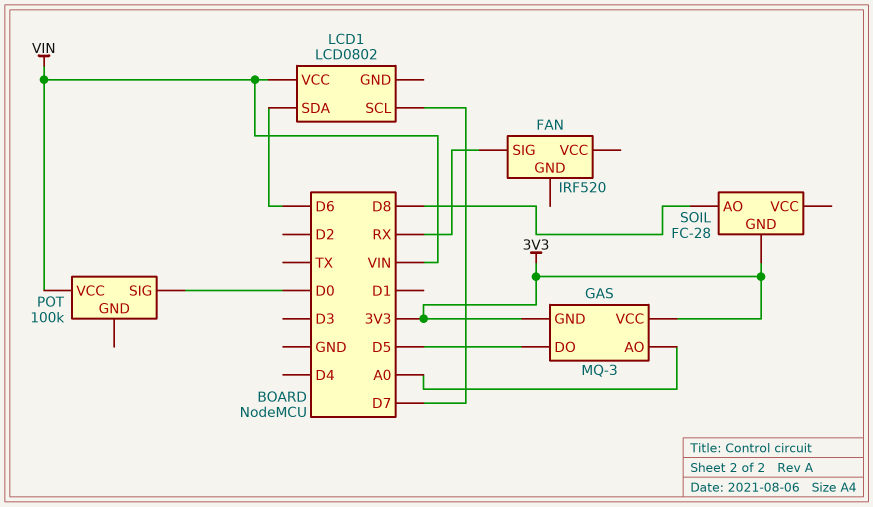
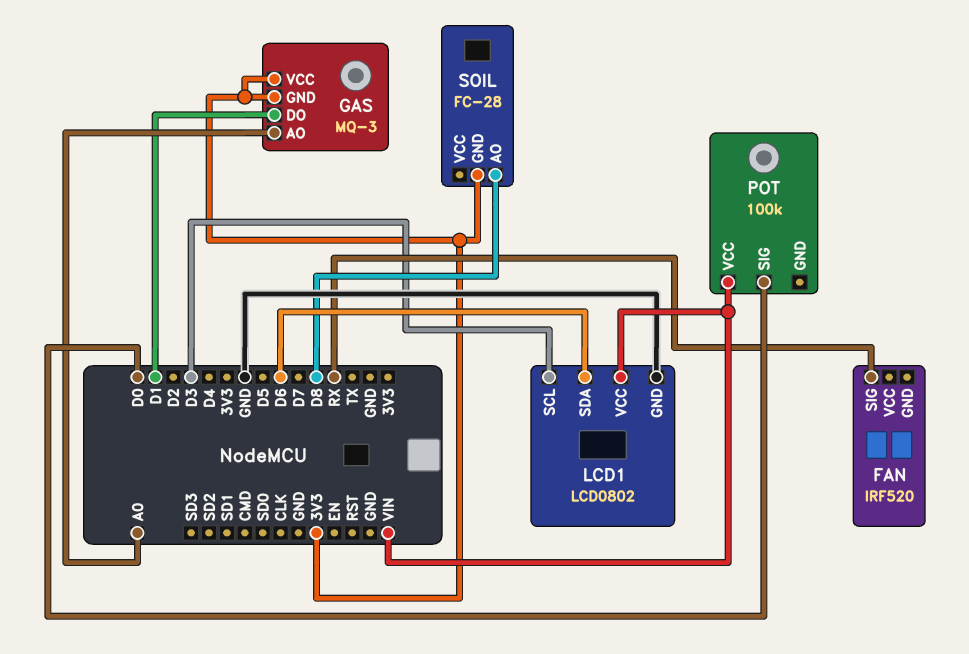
GAS pin DO: D5 -> D1
LCD1 pin GND: none -> GND
LCD1 pin SCL: D7 -> D3

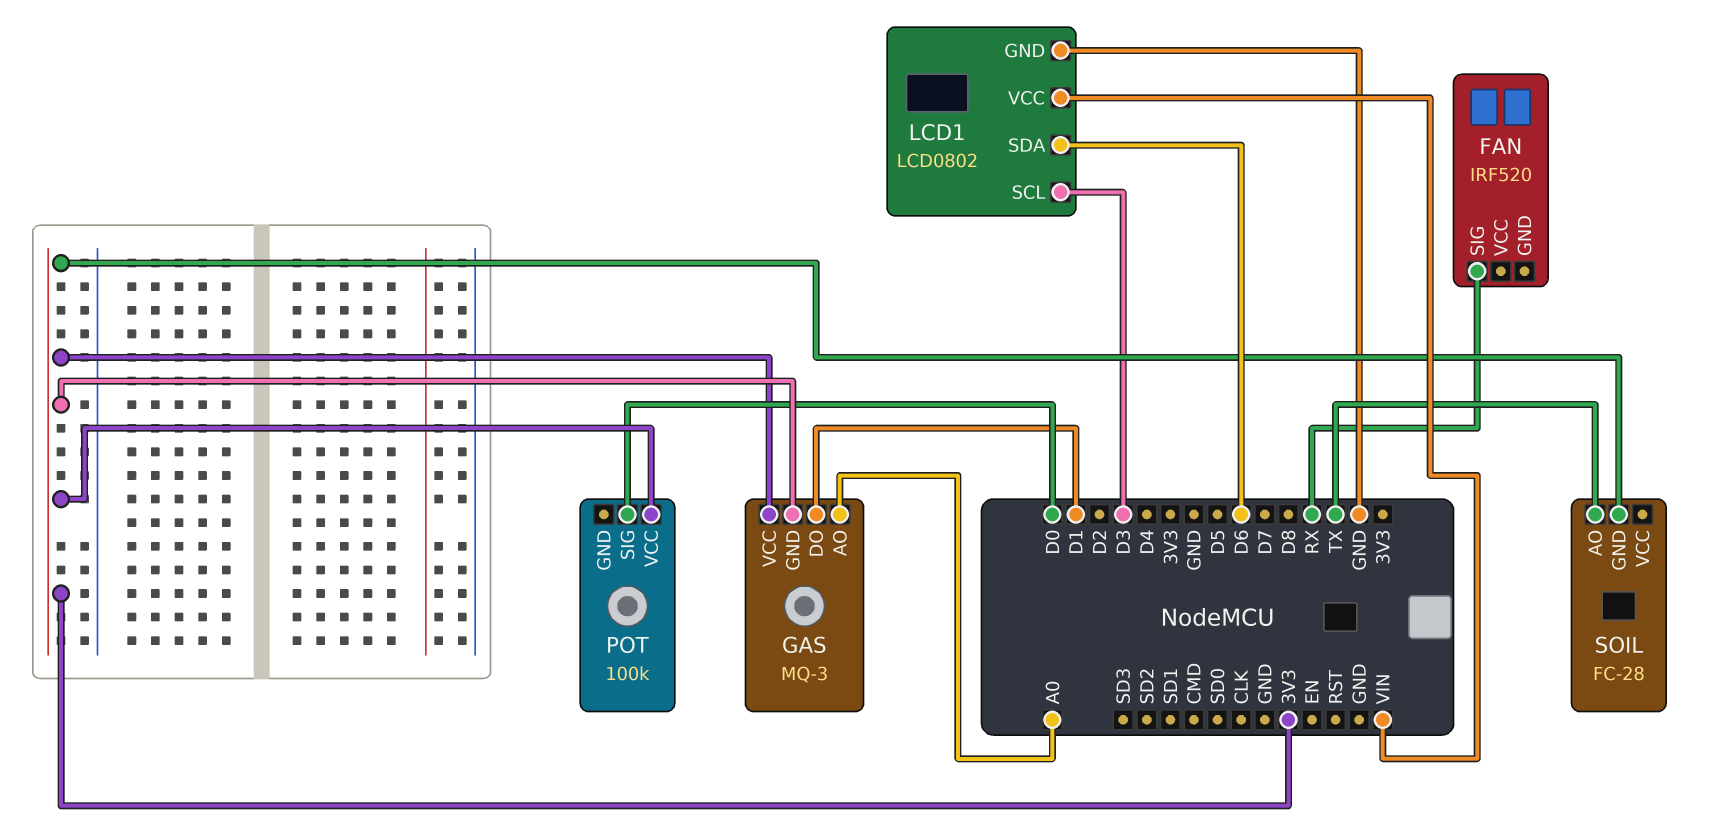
POT pin VCC: VIN -> 3V3
SOIL pin AO: D8 -> TX

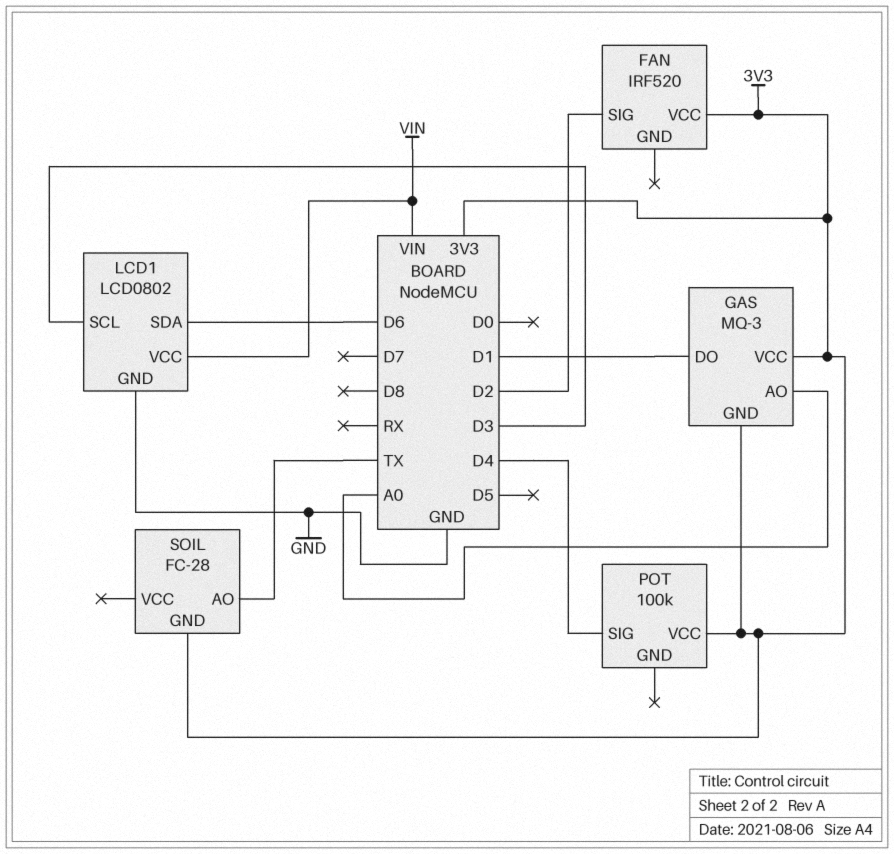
FAN pin SIG: RX -> D2
FAN pin VCC: none -> 3V3
POT pin SIG: D0 -> D4

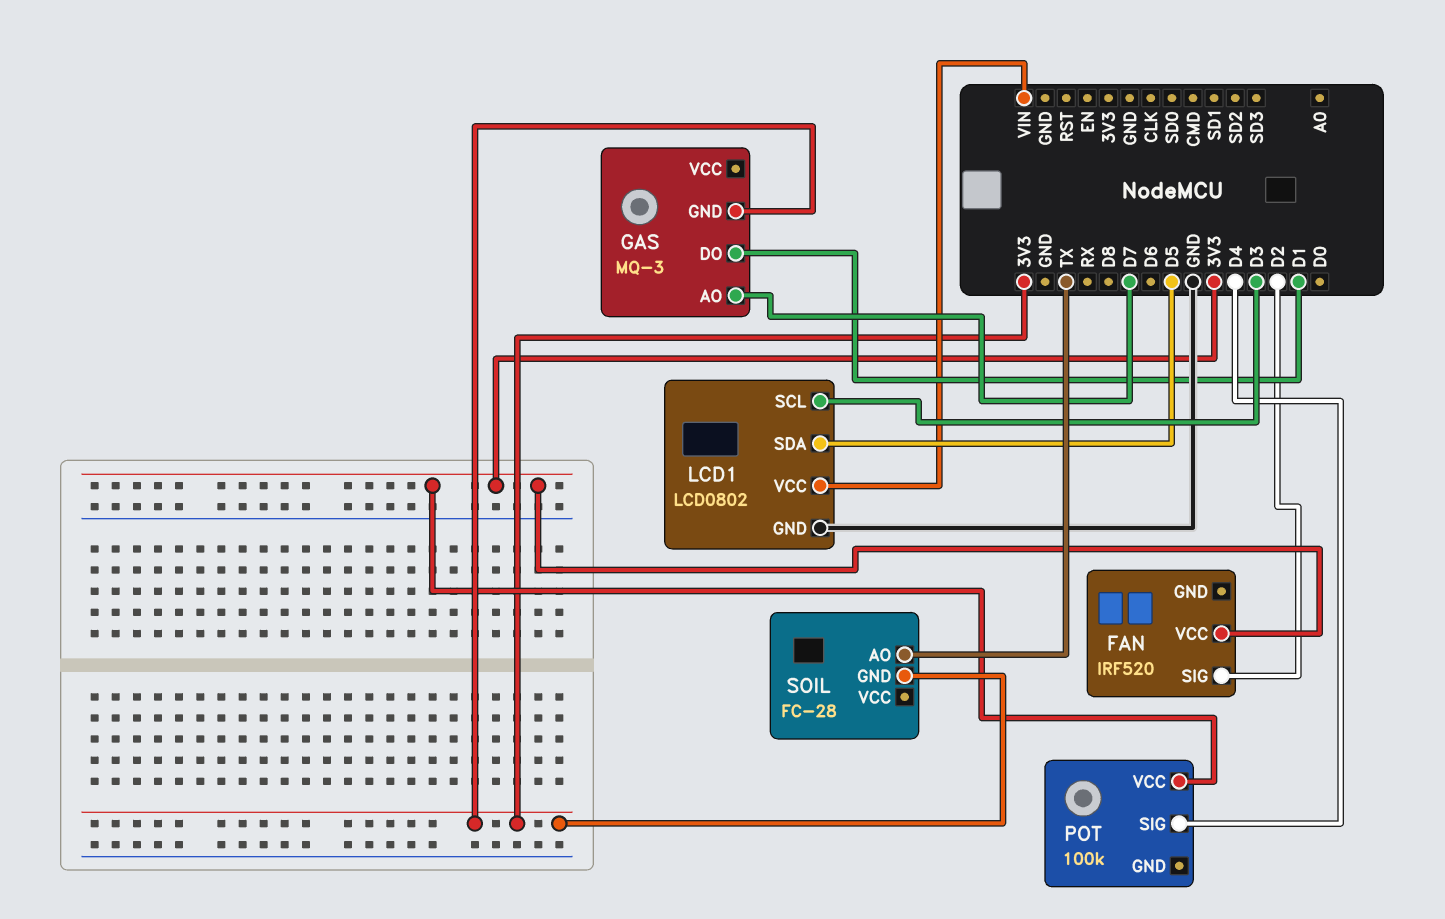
GAS pin AO: A0 -> D7
GAS pin VCC: 3V3 -> none
LCD1 pin SDA: D6 -> D5

